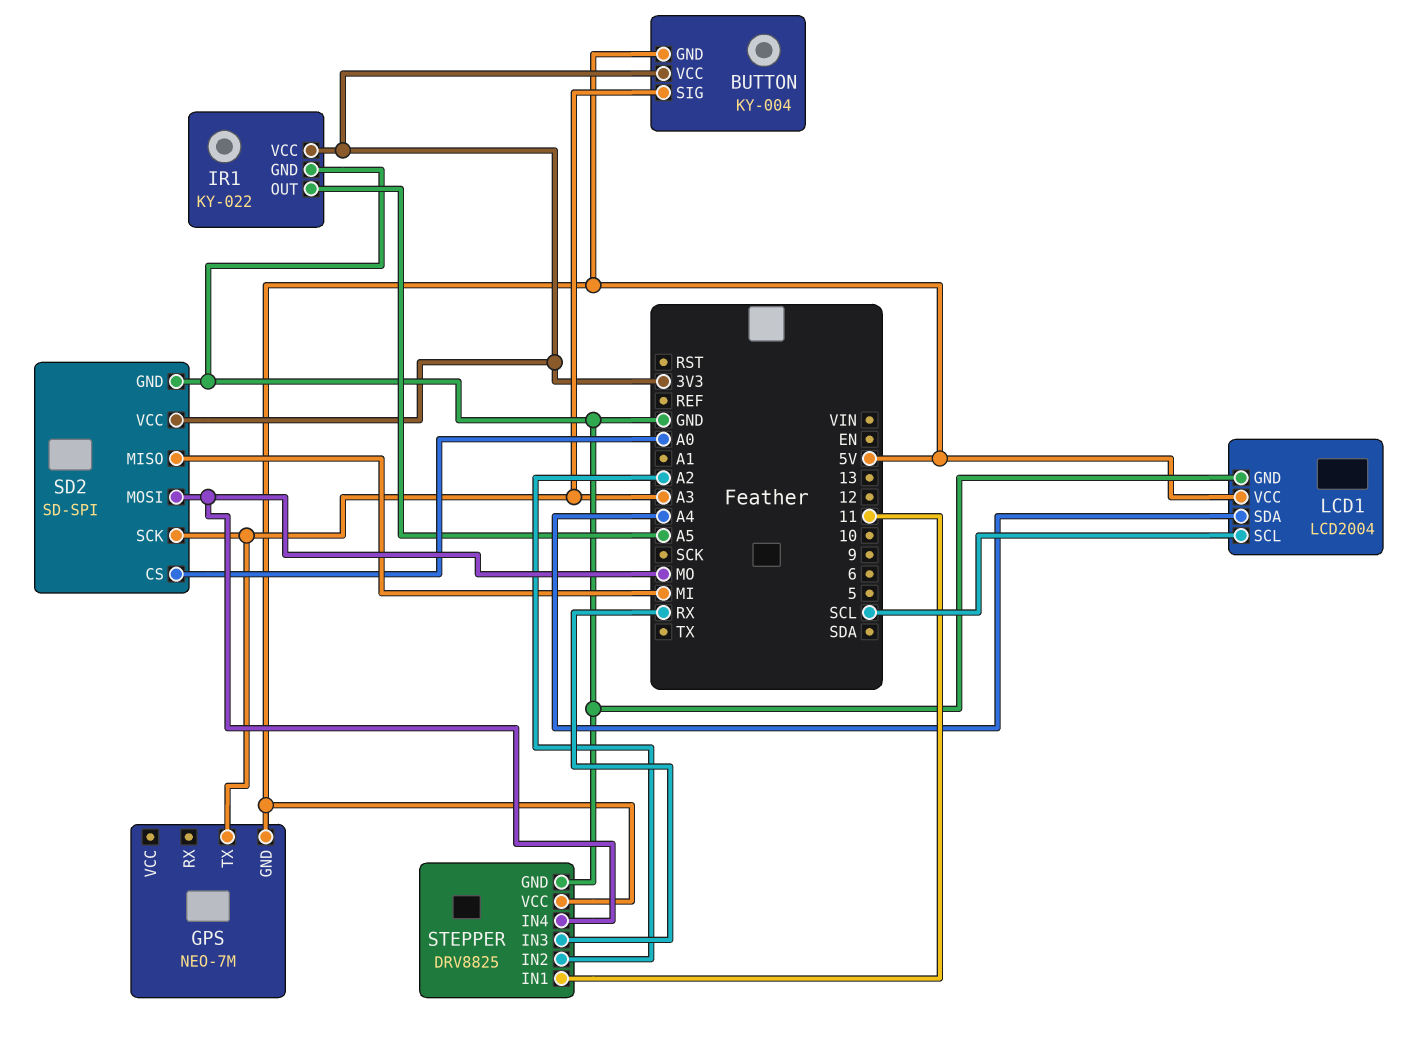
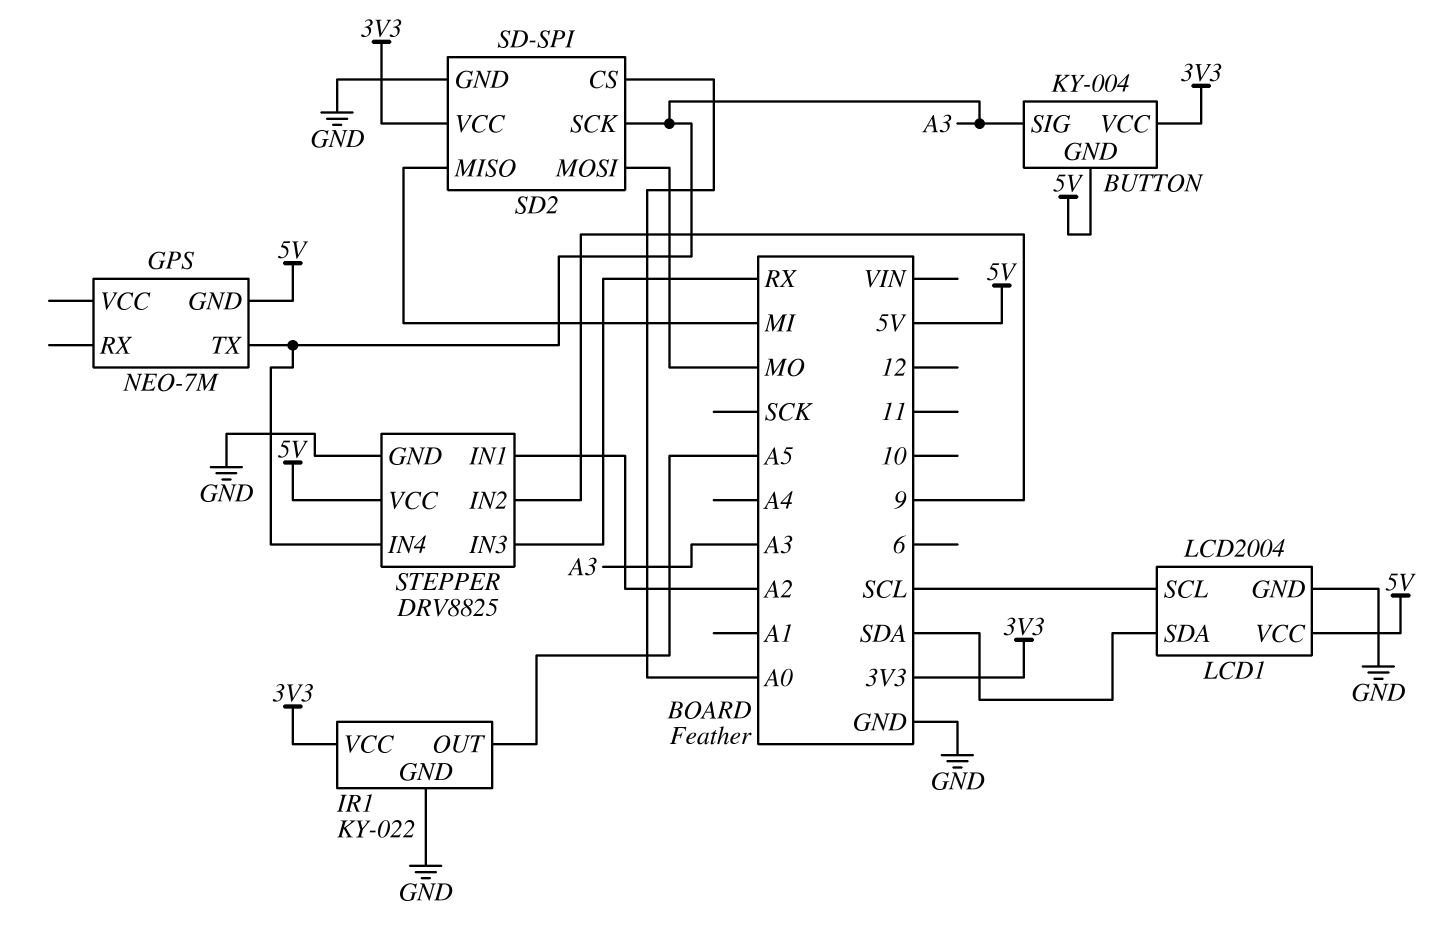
LCD1 pin SDA: A4 -> SDA
STEPPER pin IN1: 11 -> A2
STEPPER pin IN2: A2 -> 9
STEPPER pin IN4: MO -> A3

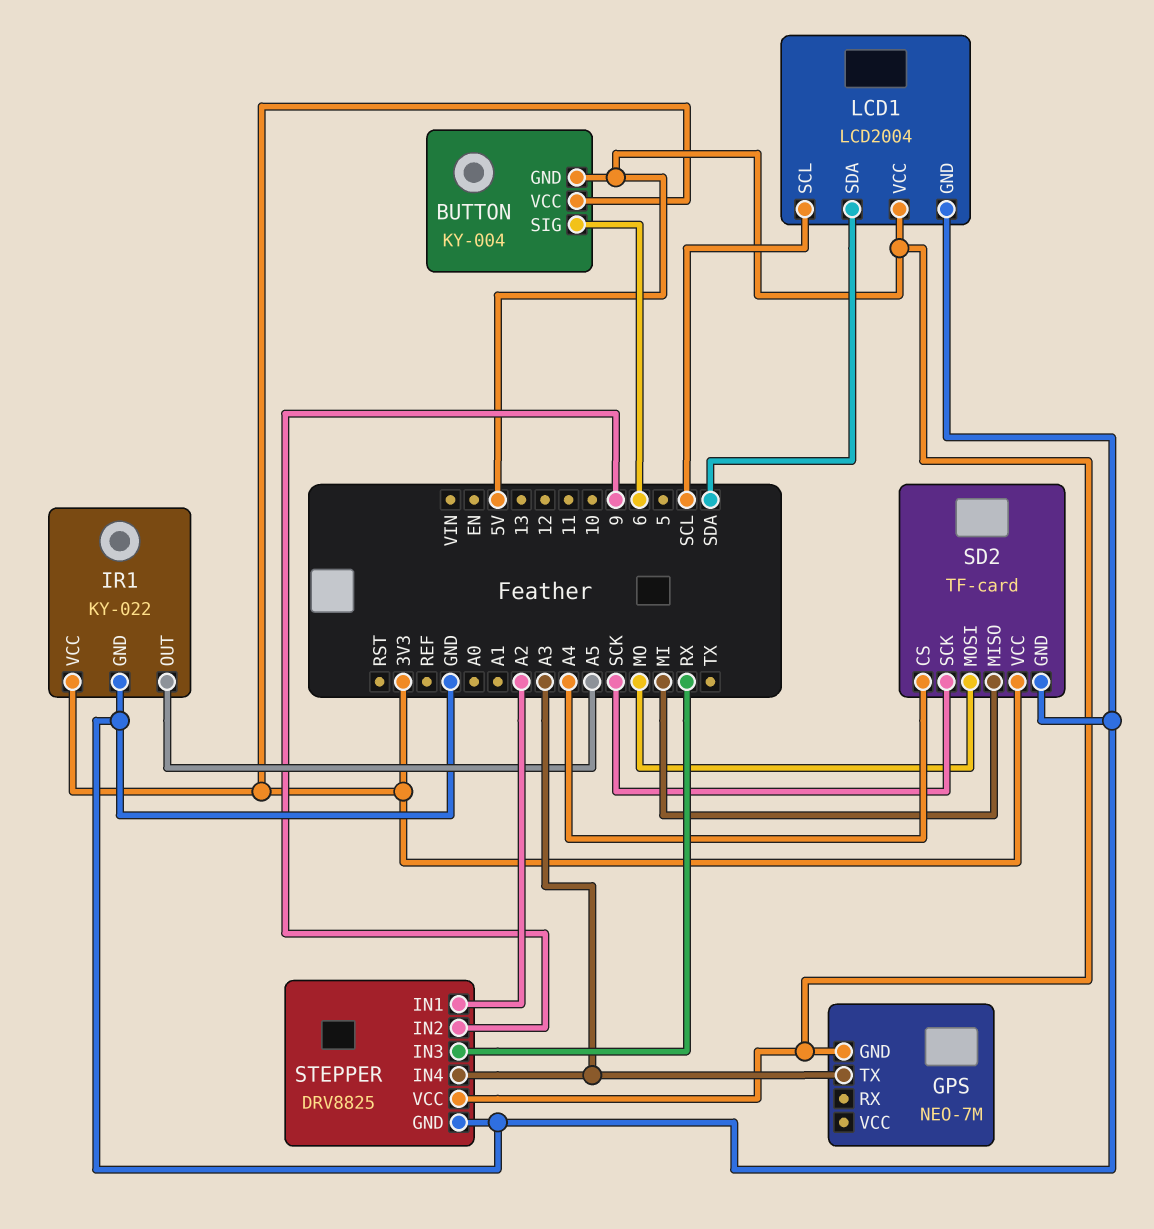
BUTTON pin SIG: A3 -> 6
SD2: SD-SPI -> TF-card
SD2 pin CS: A0 -> A4
SD2 pin SCK: A3 -> SCK

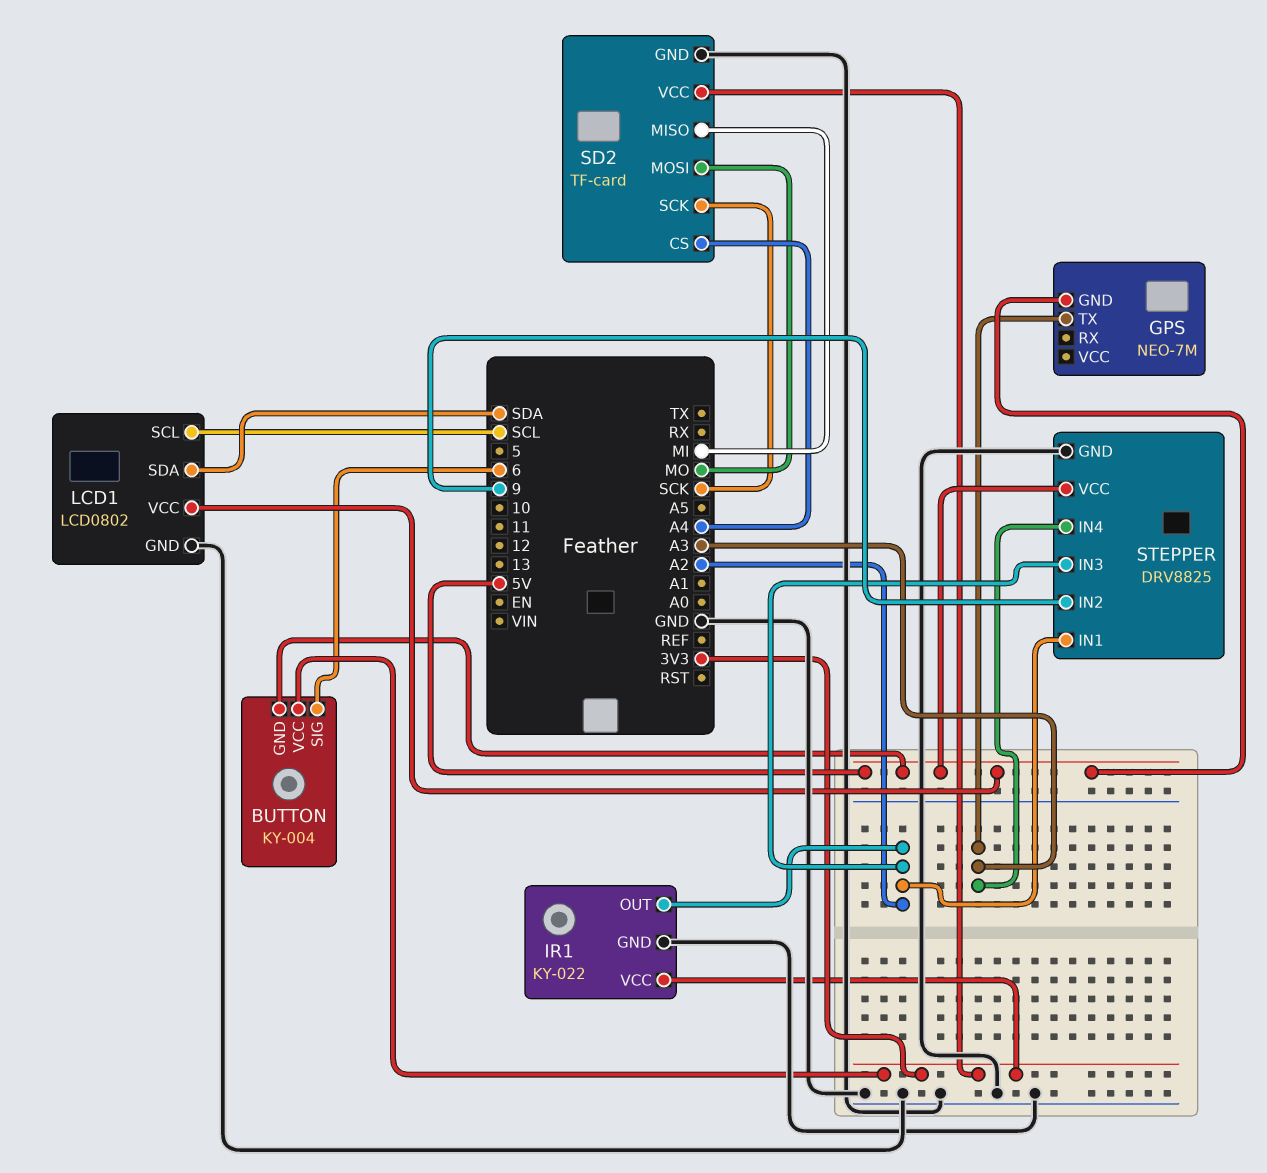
IR1 pin OUT: A5 -> A2
LCD1: LCD2004 -> LCD0802
STEPPER pin IN3: RX -> A2

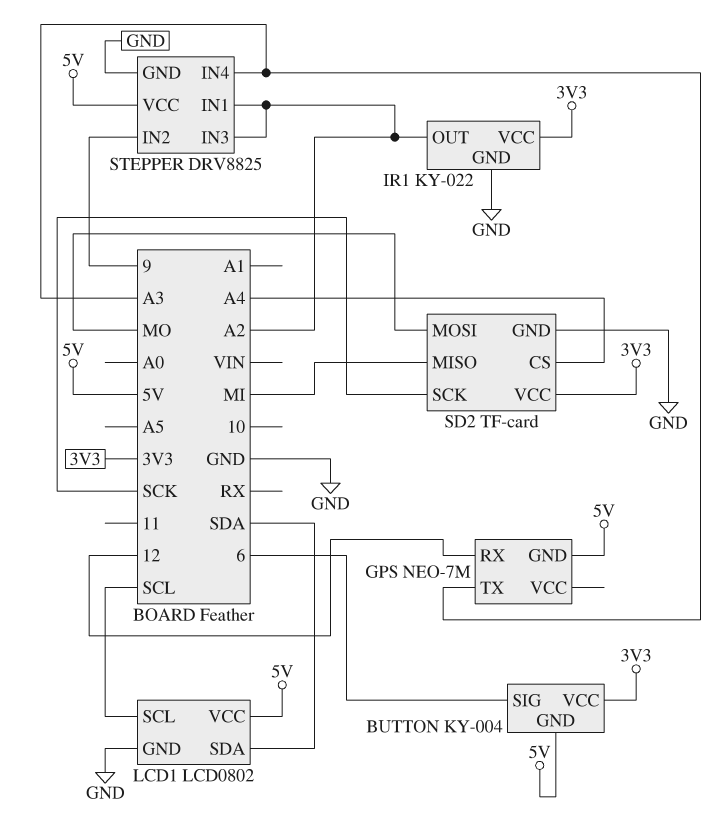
GPS pin RX: none -> 12

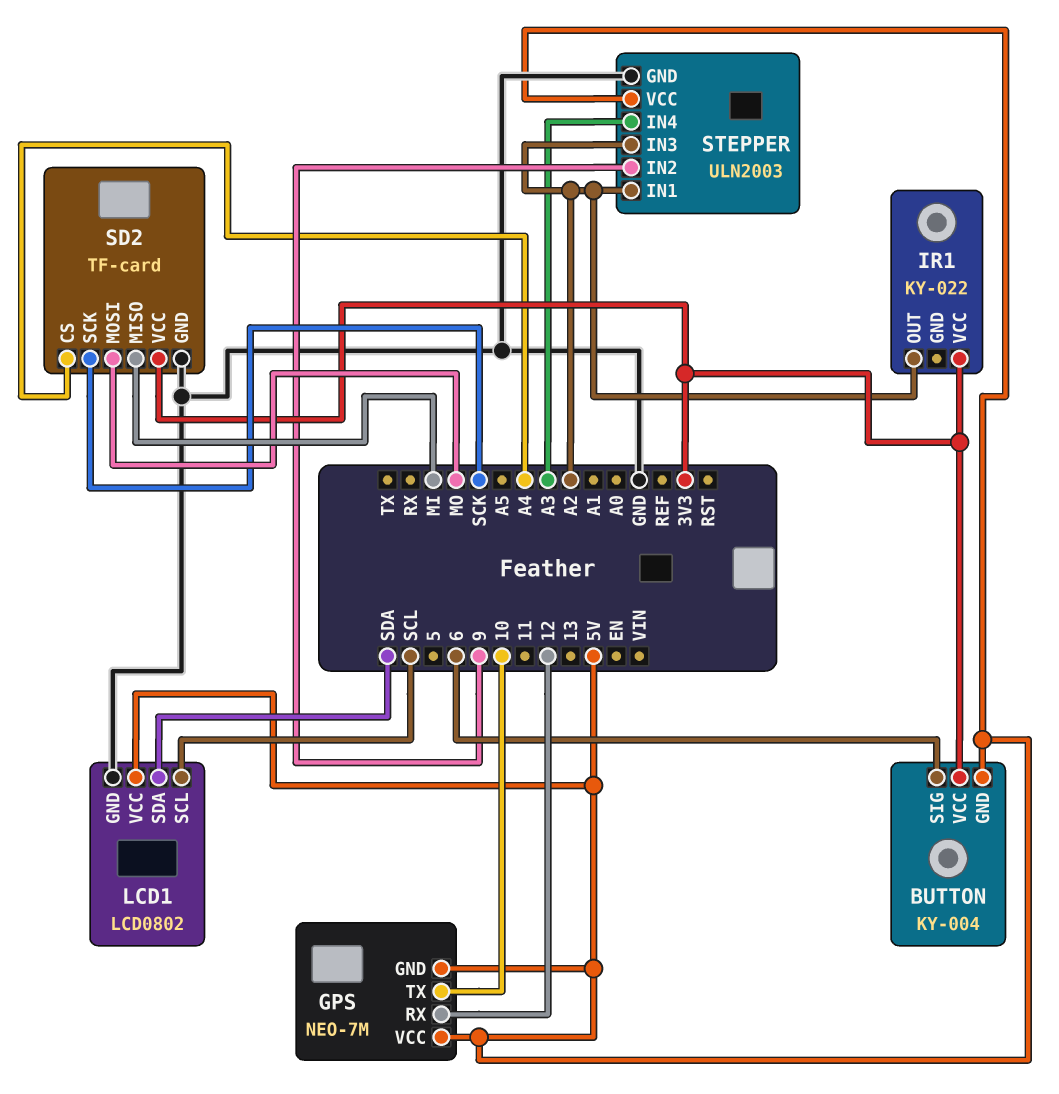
GPS pin TX: A3 -> 10
GPS pin VCC: none -> 5V
IR1 pin GND: GND -> none
STEPPER: DRV8825 -> ULN2003

